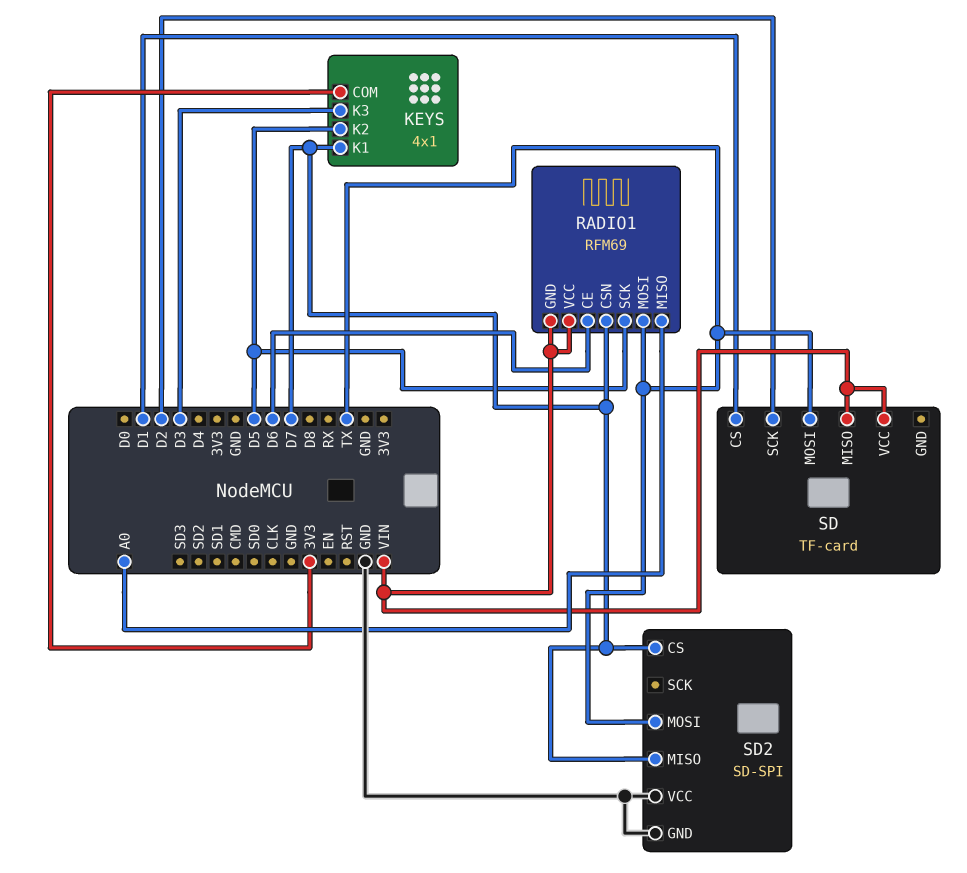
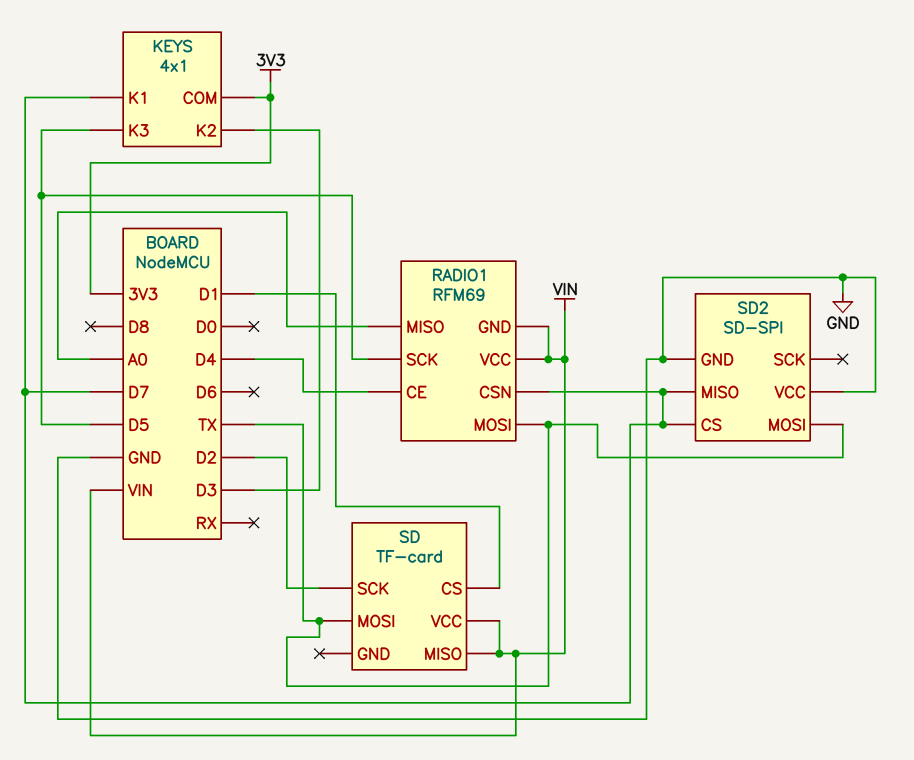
KEYS pin K2: D5 -> D3
KEYS pin K3: D3 -> D5
RADIO1 pin CE: D6 -> D4

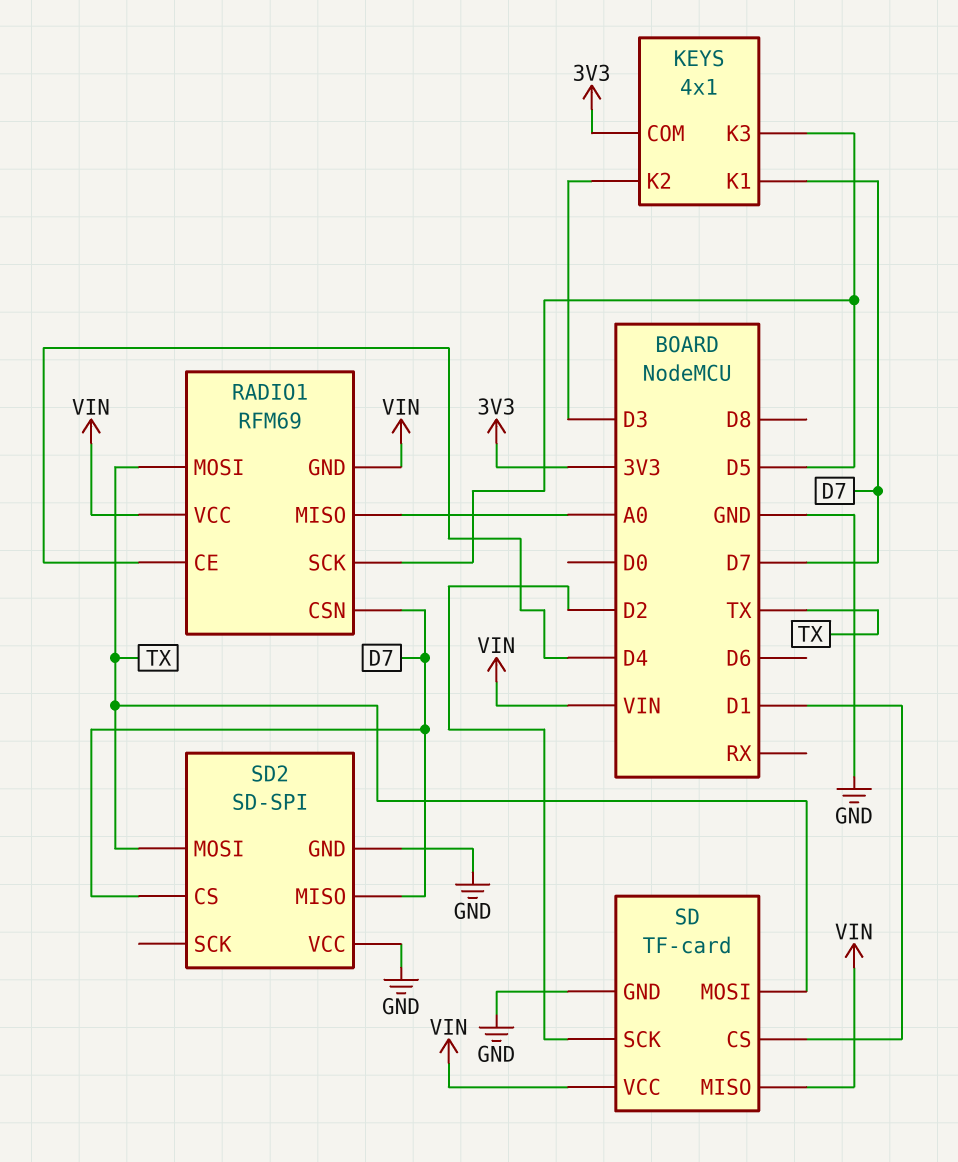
SD pin GND: none -> GND

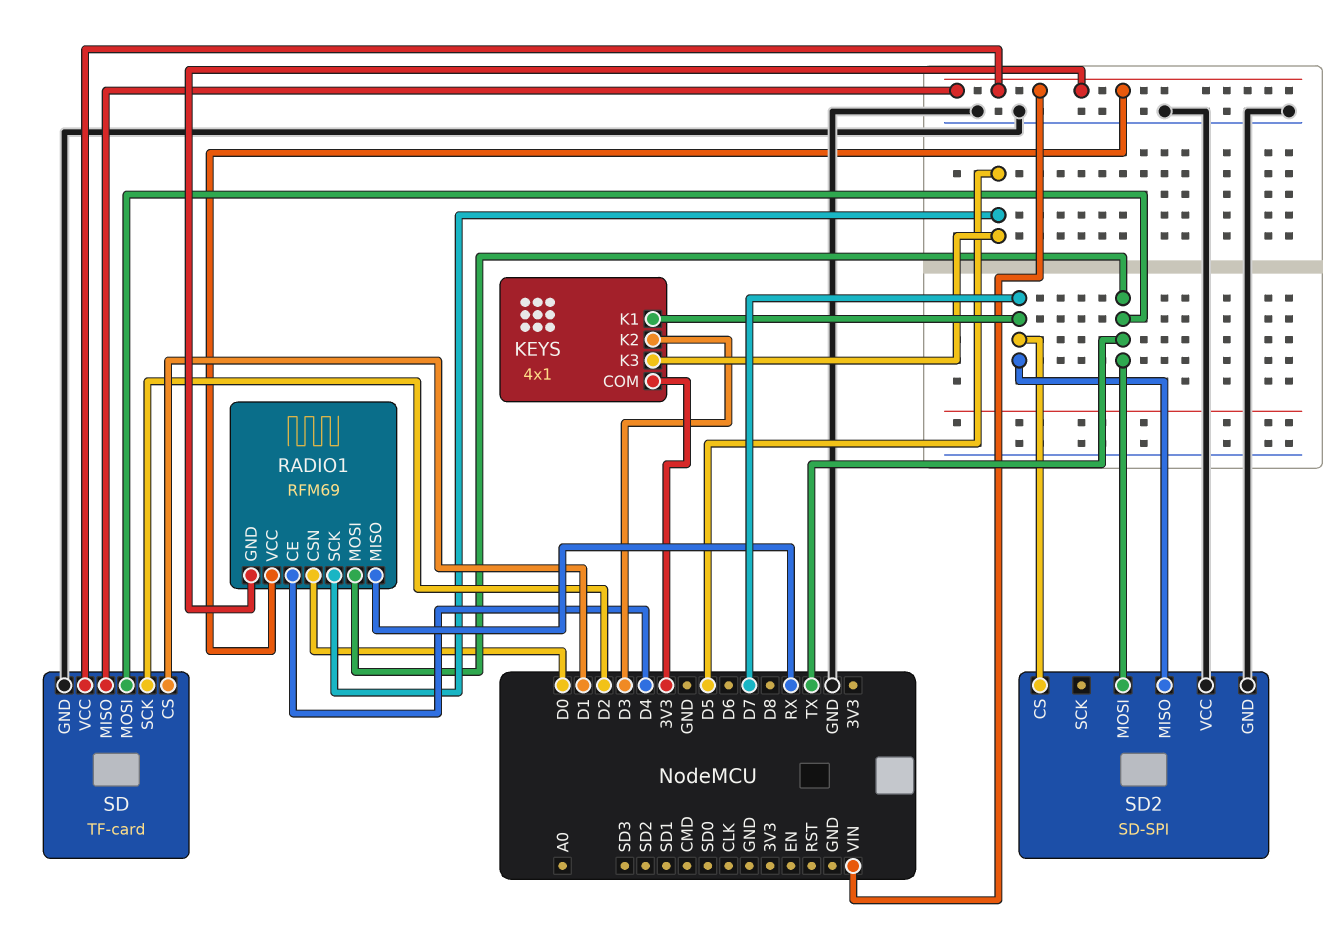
RADIO1 pin CSN: D7 -> D0
RADIO1 pin MISO: A0 -> RX

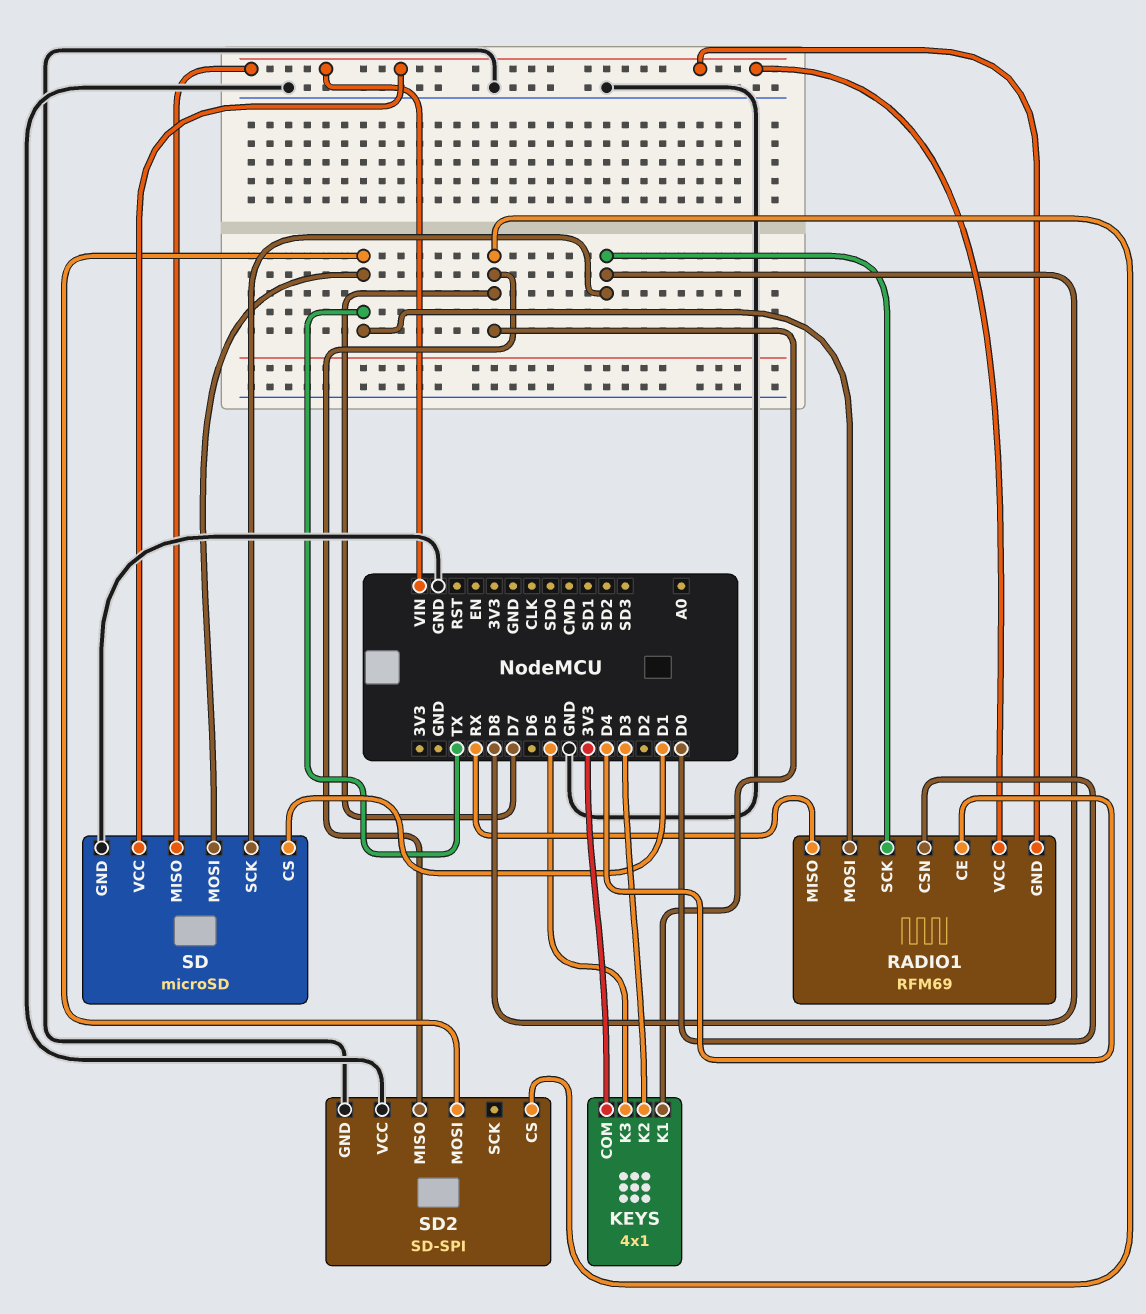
RADIO1 pin SCK: D5 -> D8
SD: TF-card -> microSD
SD pin SCK: D2 -> D8

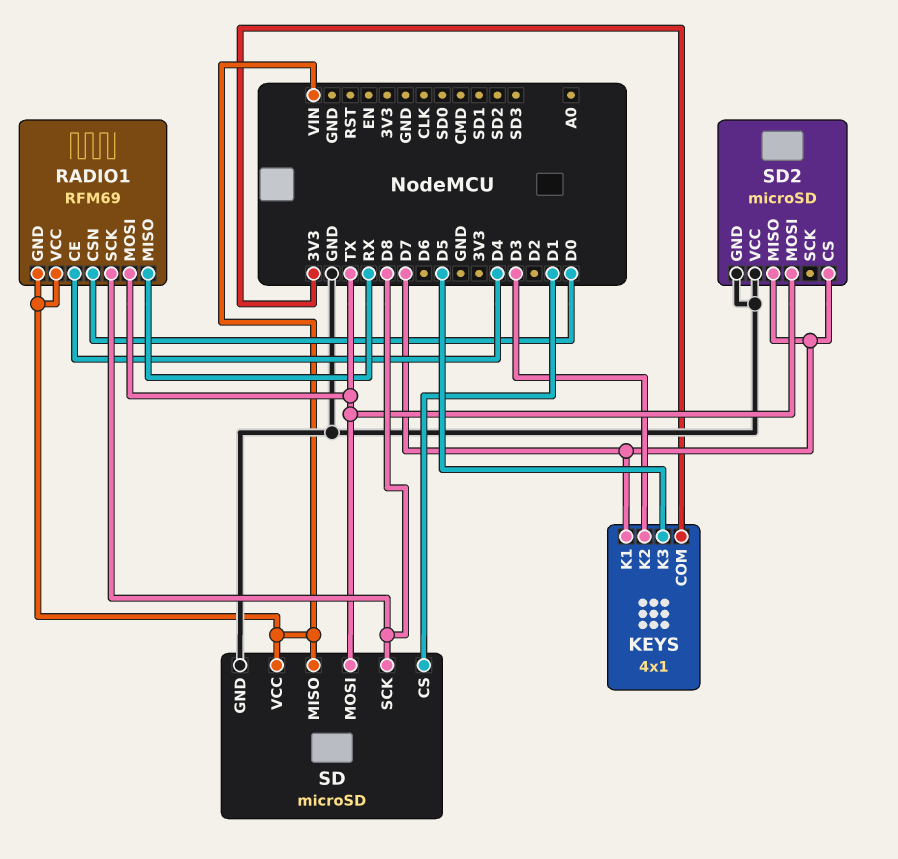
SD2: SD-SPI -> microSD

